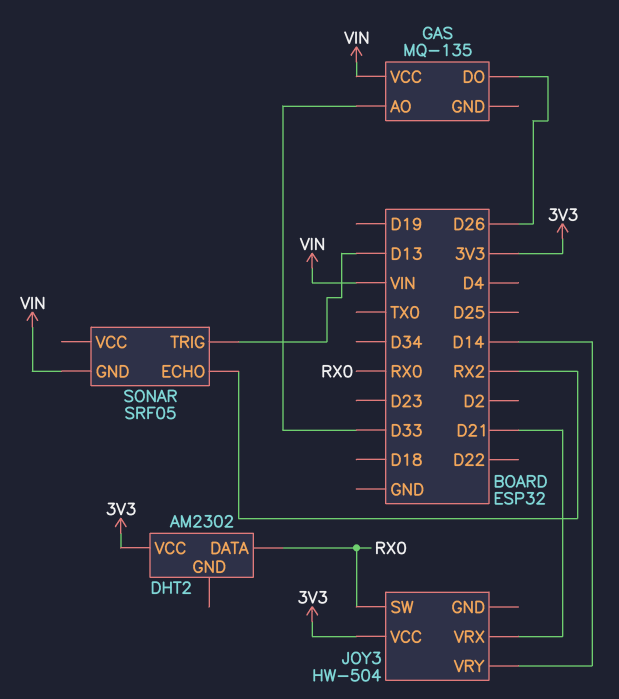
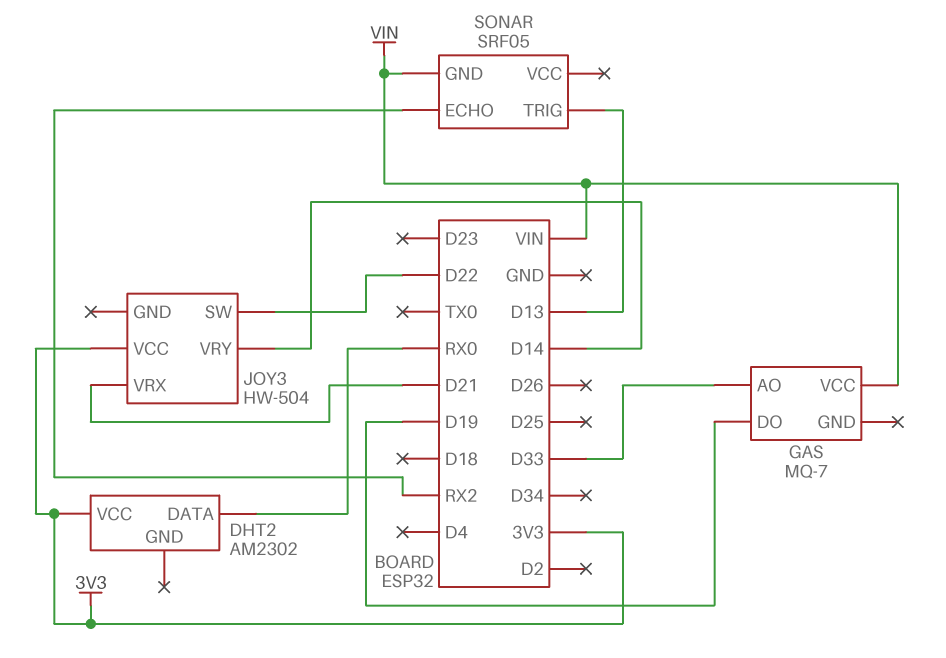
GAS: MQ-135 -> MQ-7
GAS pin DO: D26 -> D19
JOY3 pin SW: RX0 -> D22

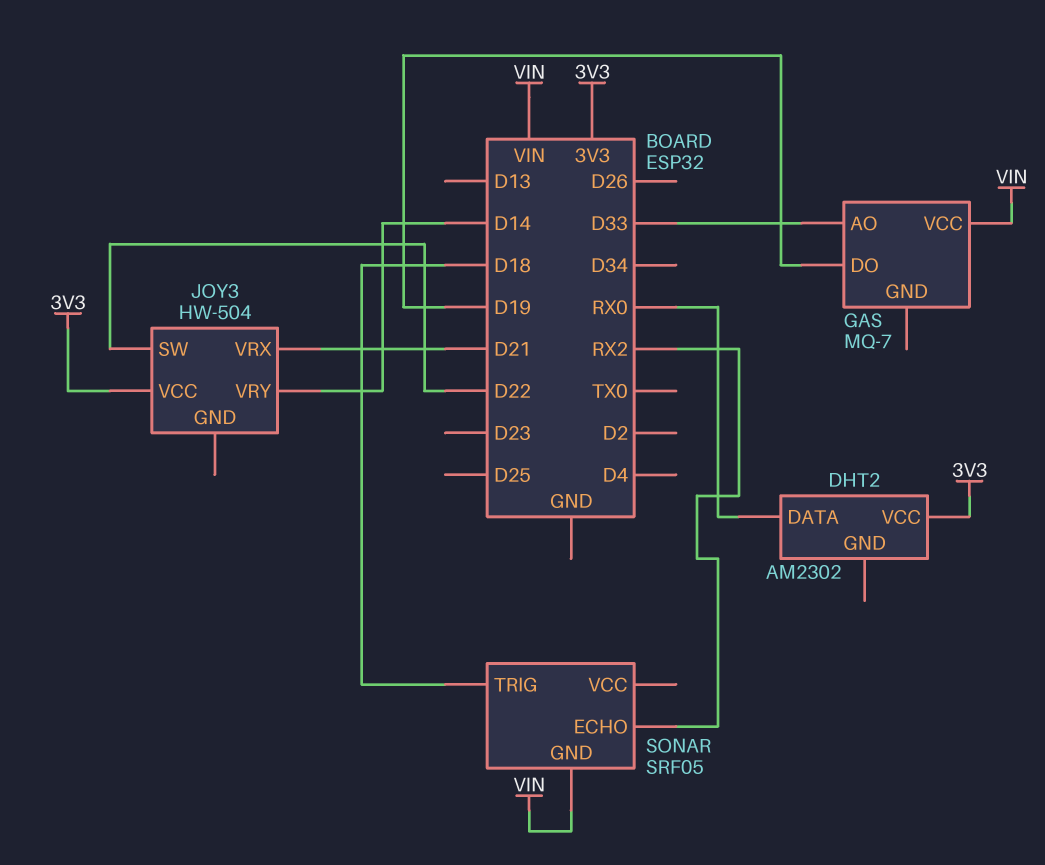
SONAR pin TRIG: D13 -> D18

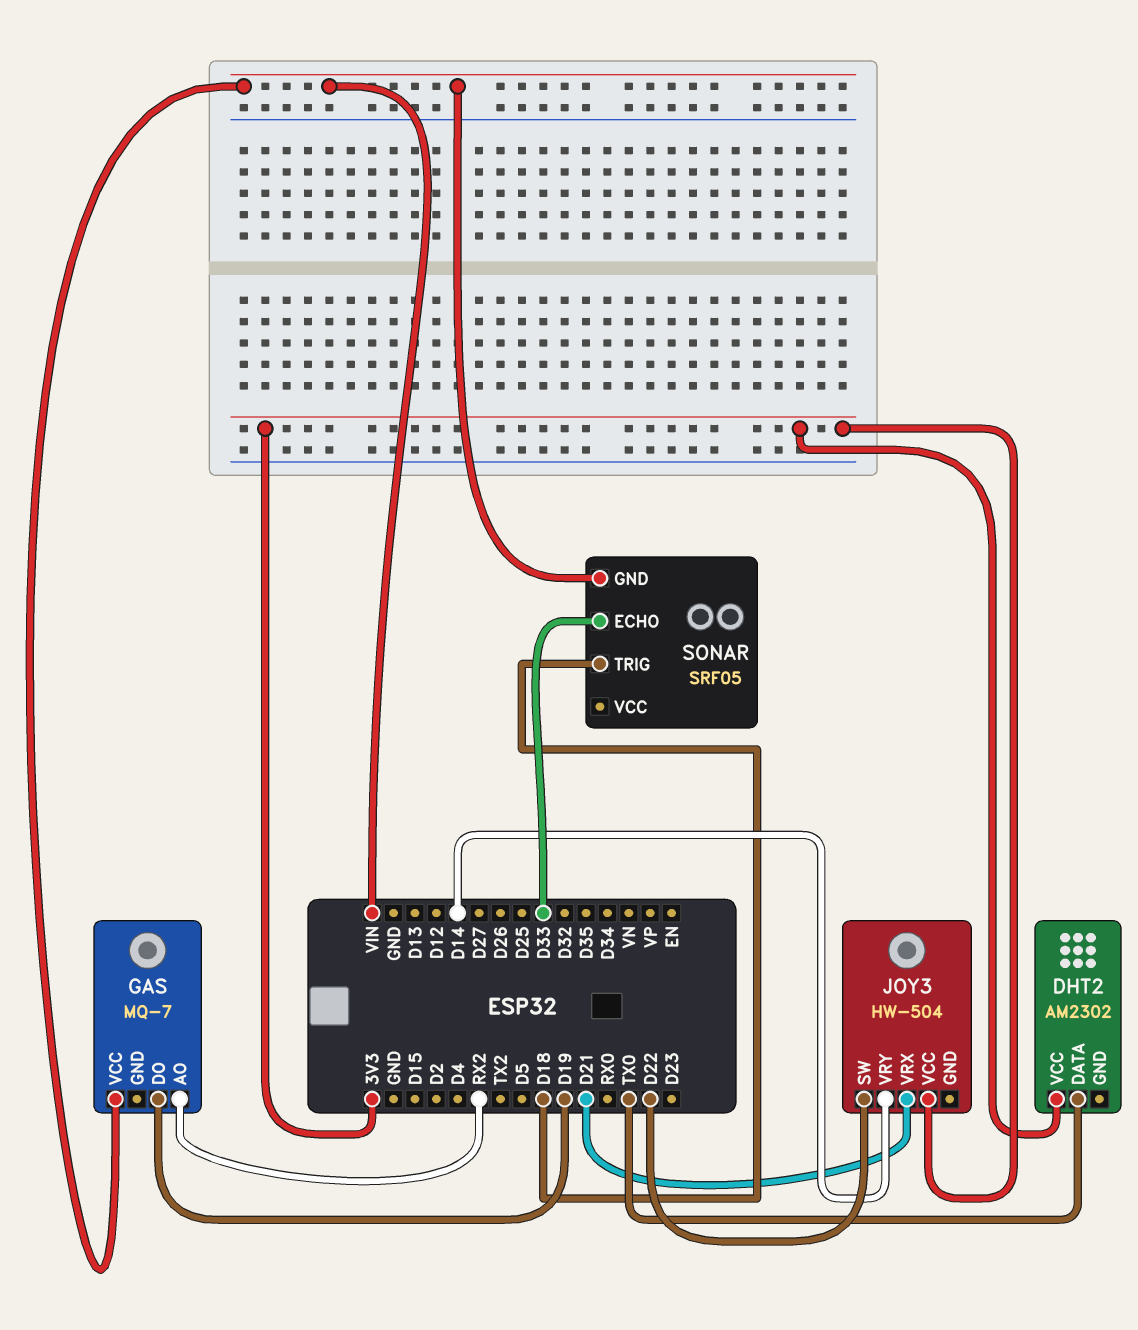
DHT2 pin DATA: RX0 -> TX0
GAS pin AO: D33 -> RX2
SONAR pin ECHO: RX2 -> D33

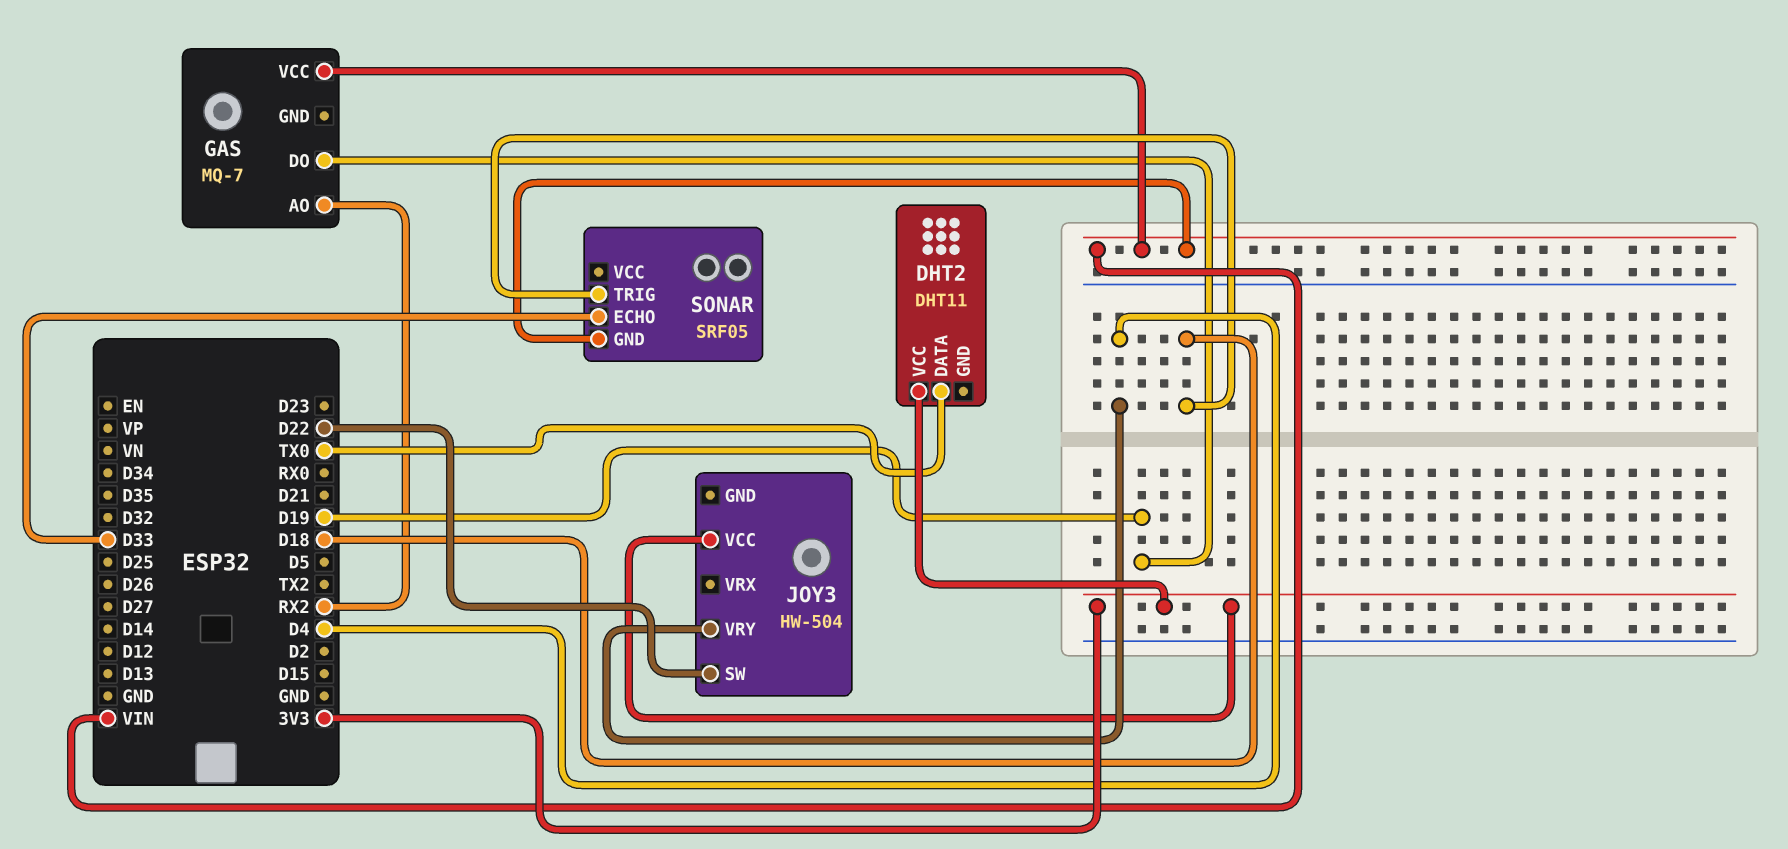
DHT2: AM2302 -> DHT11
JOY3 pin VRX: D21 -> none
JOY3 pin VRY: D14 -> D4

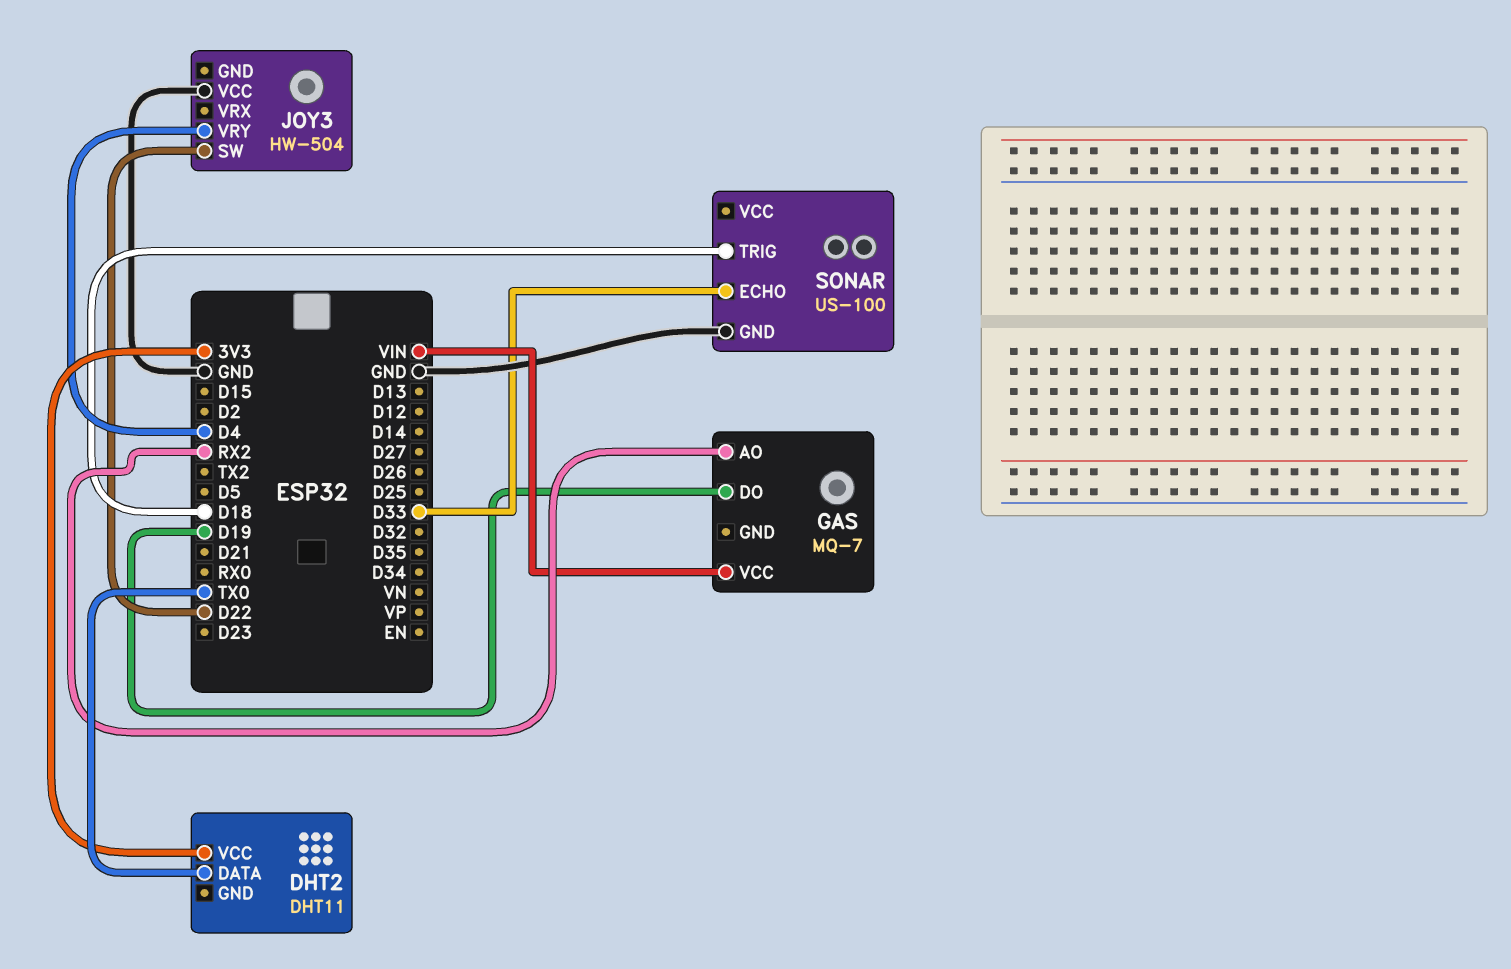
JOY3 pin VCC: 3V3 -> GND
SONAR: SRF05 -> US-100
SONAR pin GND: VIN -> GND

